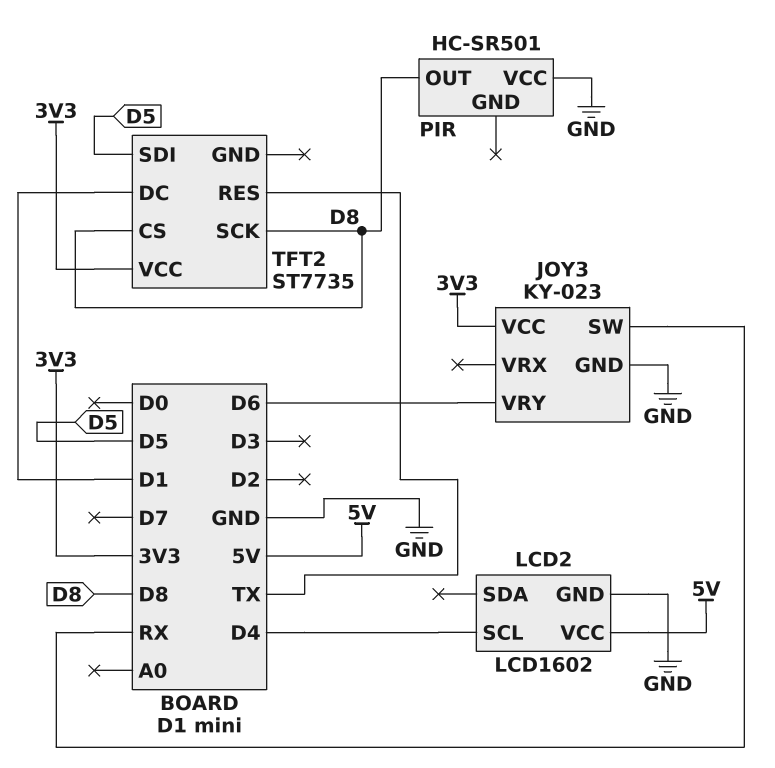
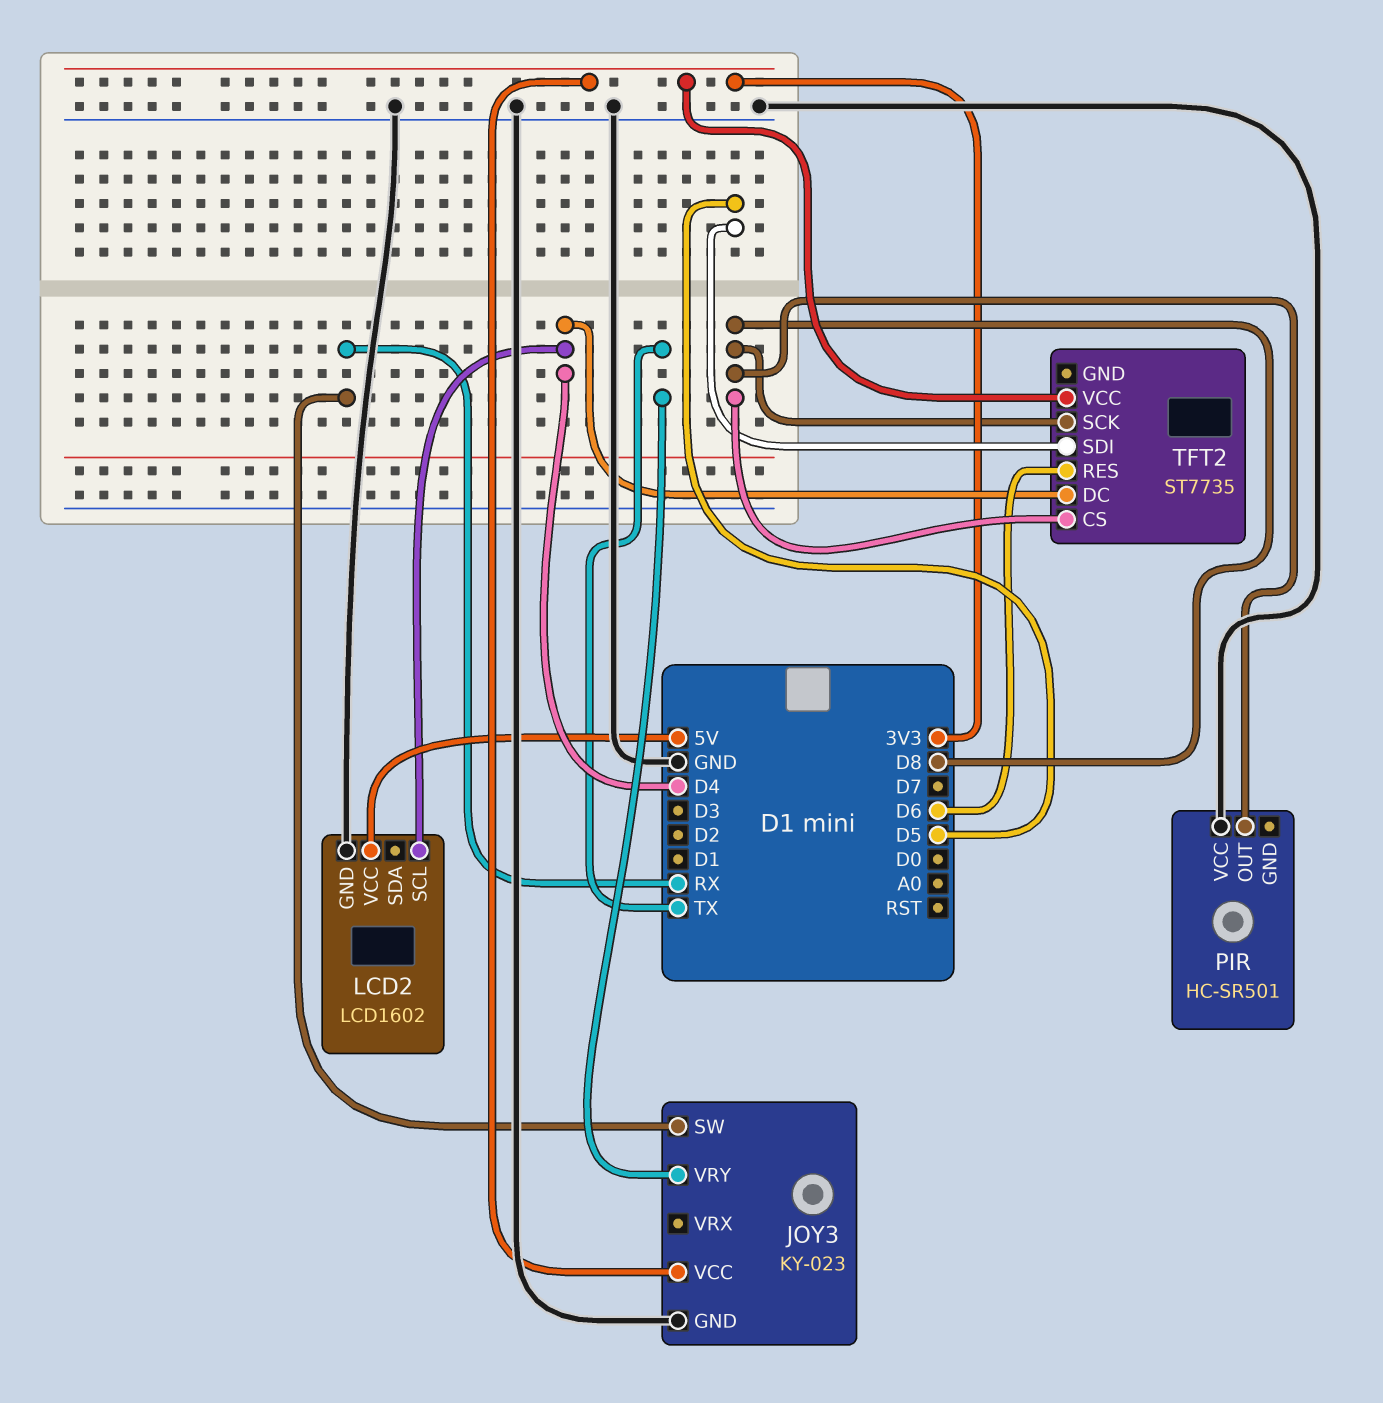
JOY3 pin VRY: D6 -> TX
TFT2 pin DC: D1 -> D4
TFT2 pin RES: TX -> D6

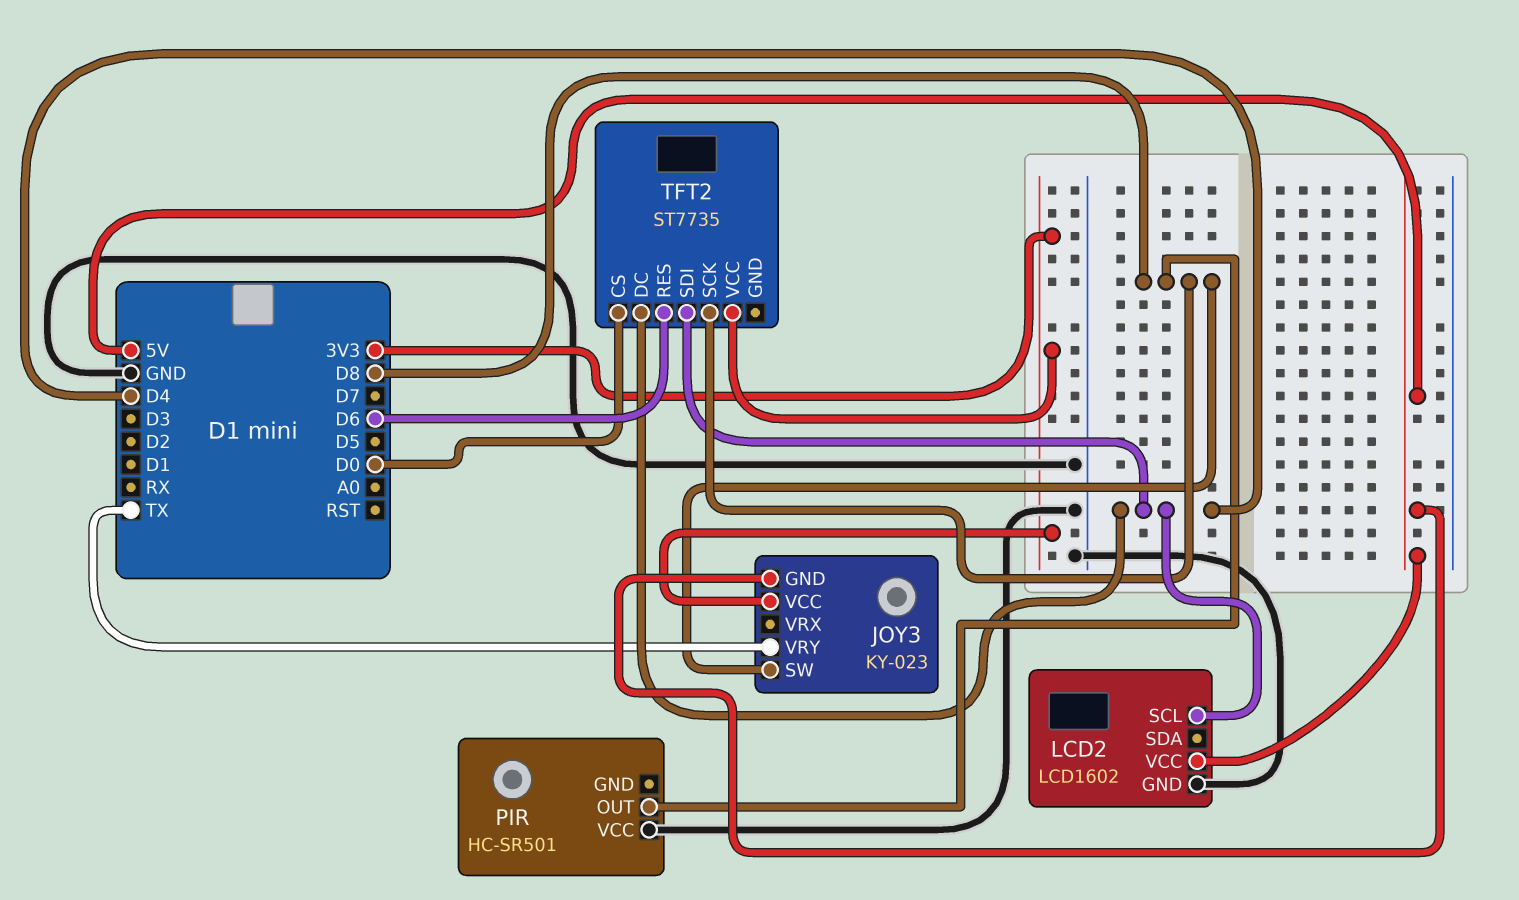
JOY3 pin GND: GND -> 5V
JOY3 pin SW: RX -> D8
TFT2 pin CS: D8 -> D0
TFT2 pin SDI: D5 -> D4

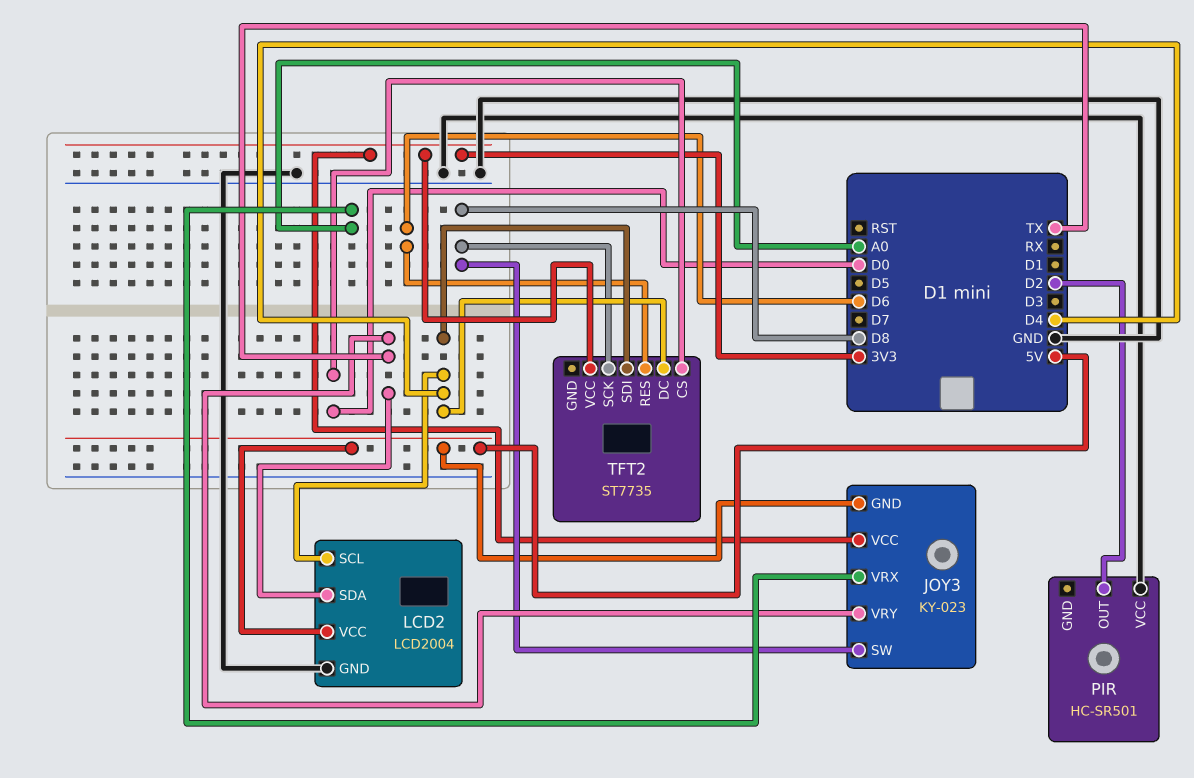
JOY3 pin VRX: none -> A0
LCD2: LCD1602 -> LCD2004
LCD2 pin SDA: none -> TX
PIR pin OUT: D8 -> D2

